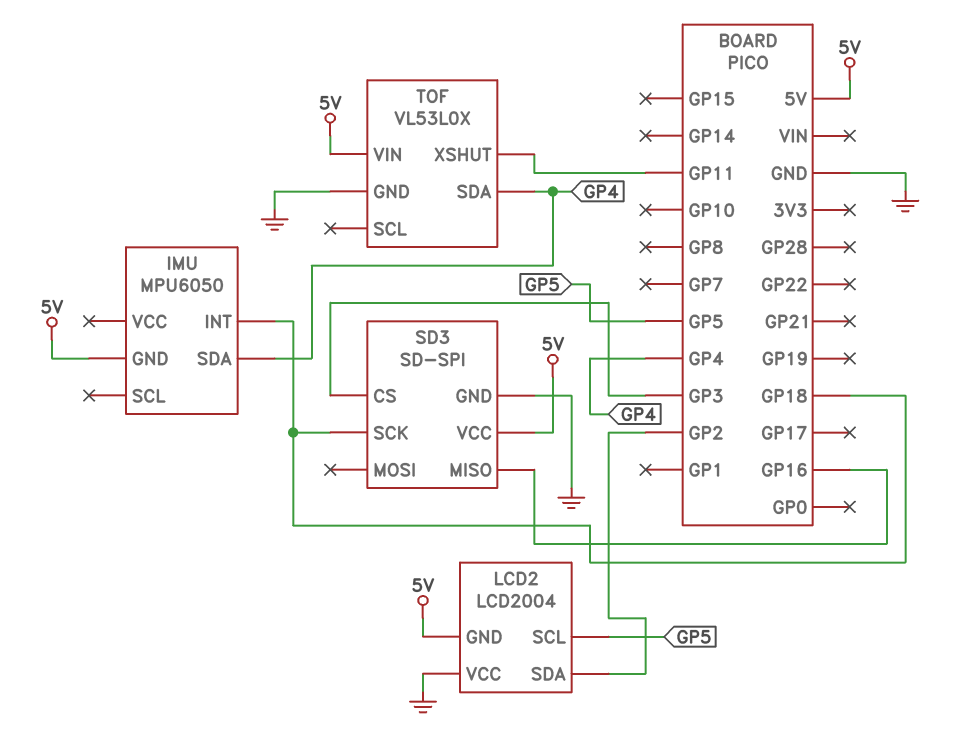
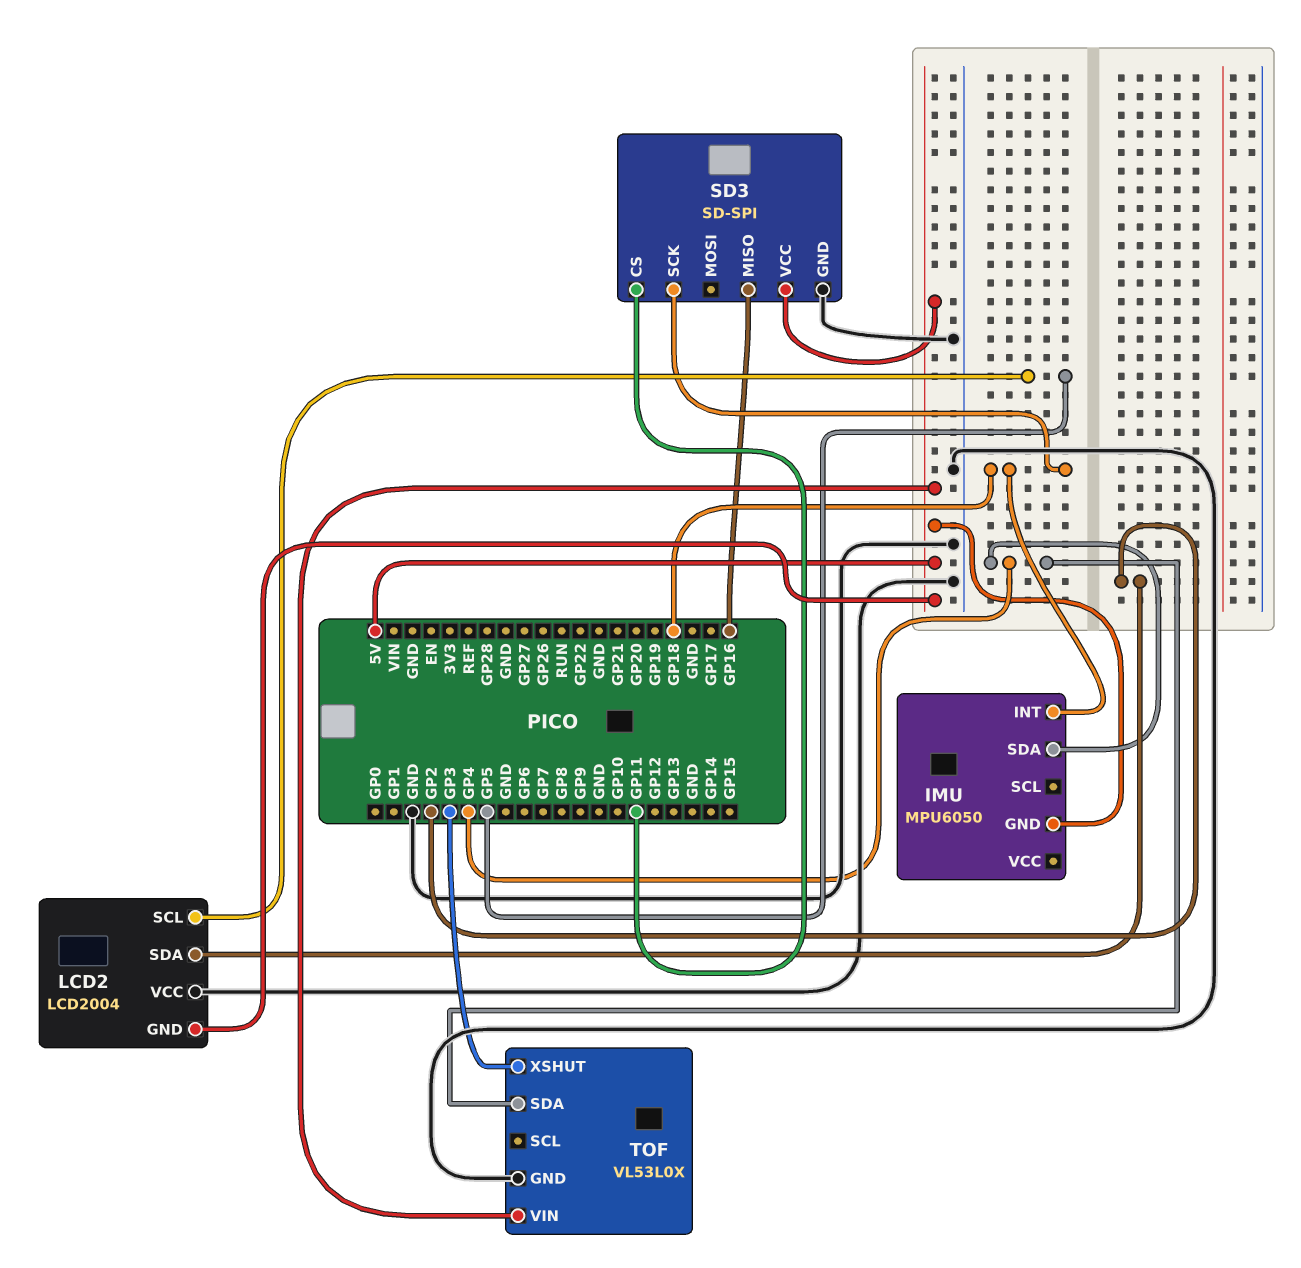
SD3 pin CS: GP3 -> GP11
TOF pin XSHUT: GP11 -> GP3

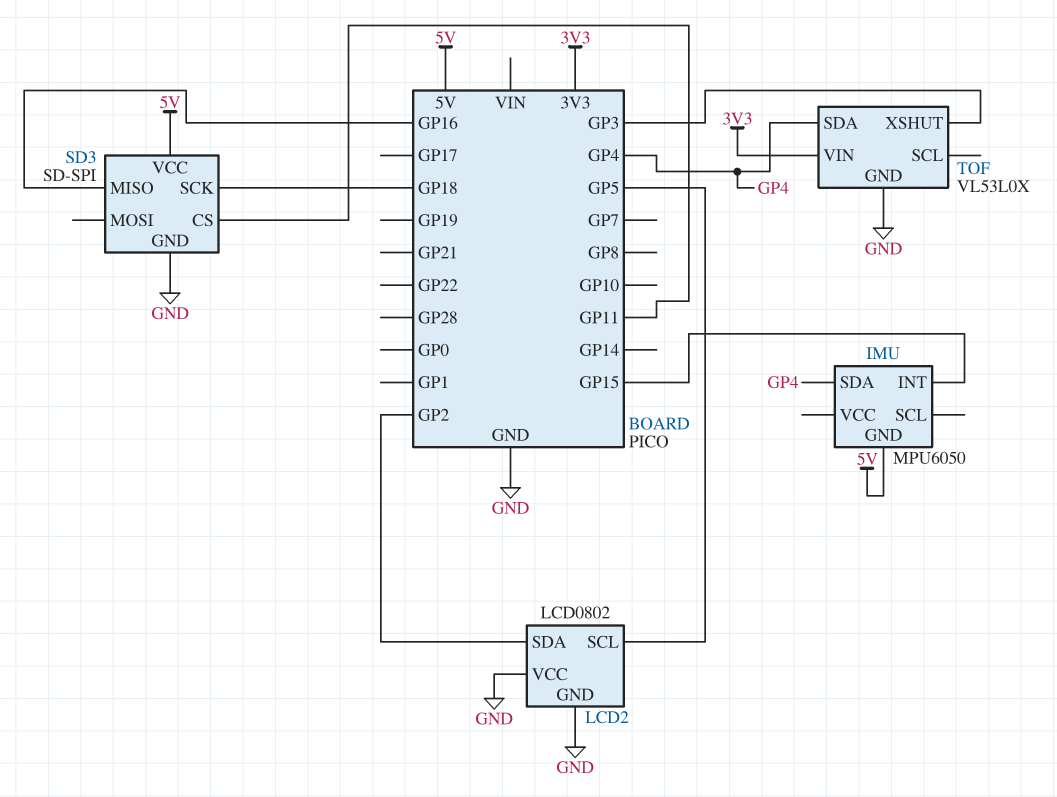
IMU pin INT: GP18 -> GP15
LCD2: LCD2004 -> LCD0802
LCD2 pin GND: 5V -> GND
TOF pin VIN: 5V -> 3V3

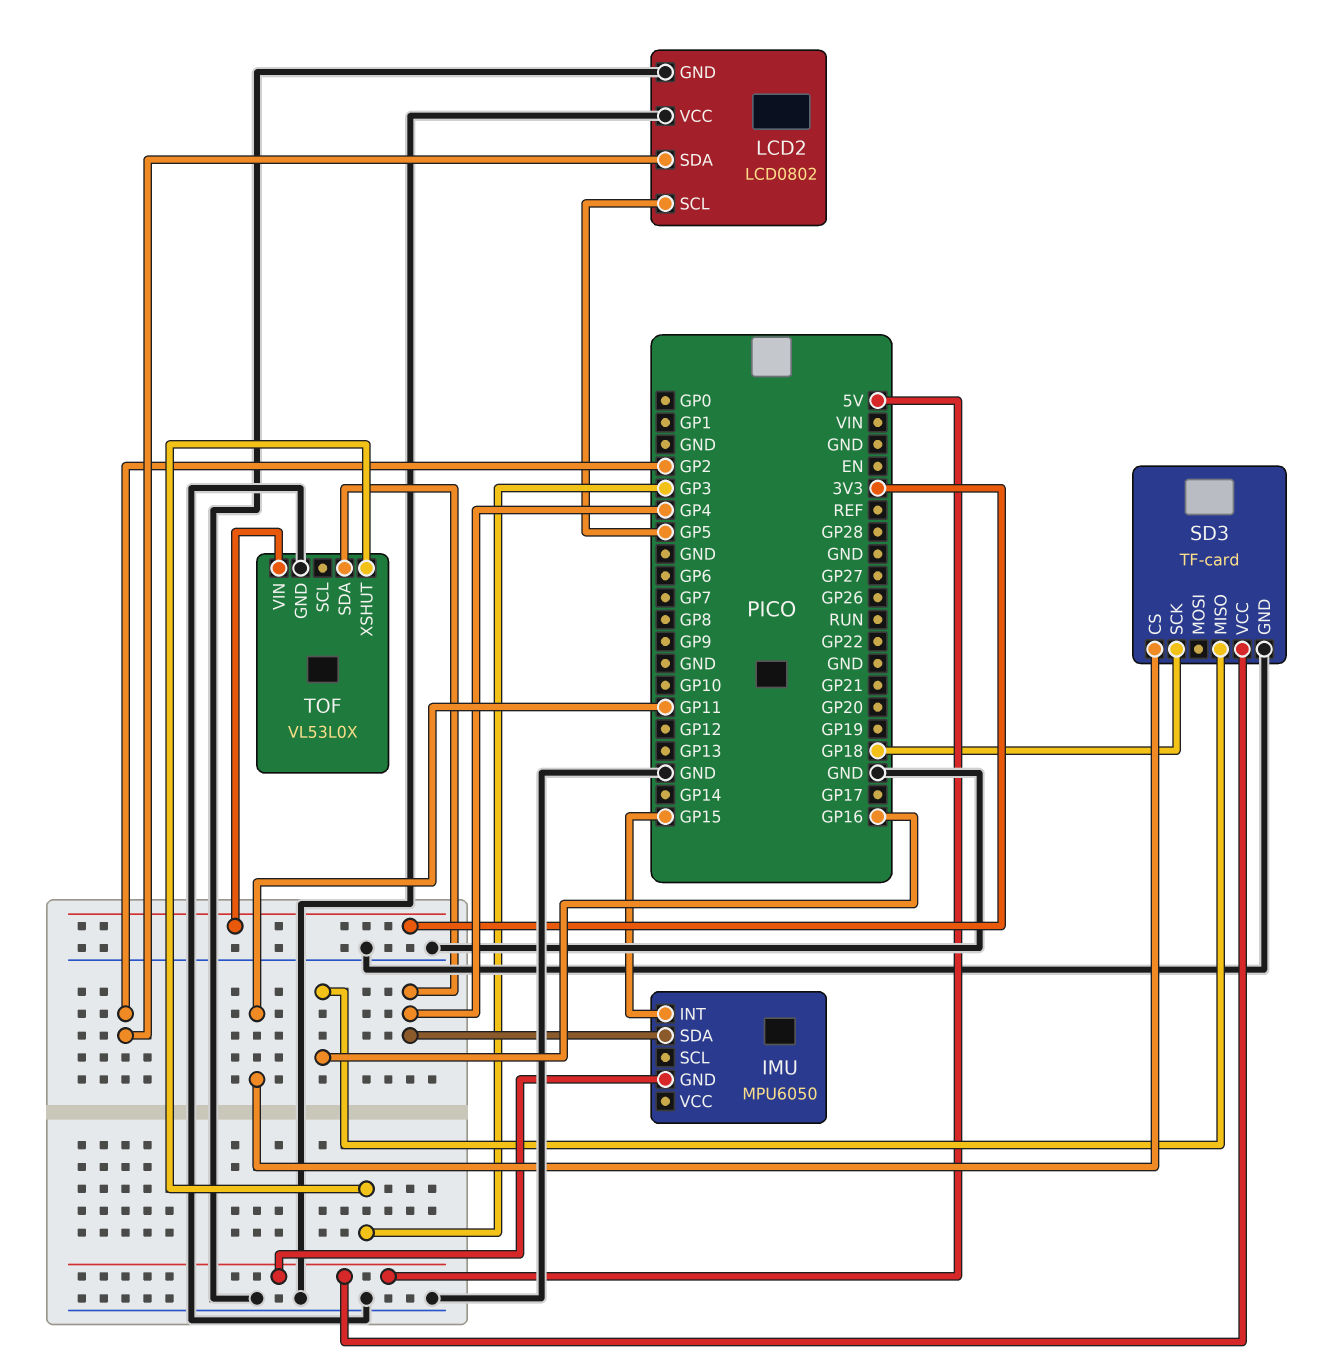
SD3: SD-SPI -> TF-card

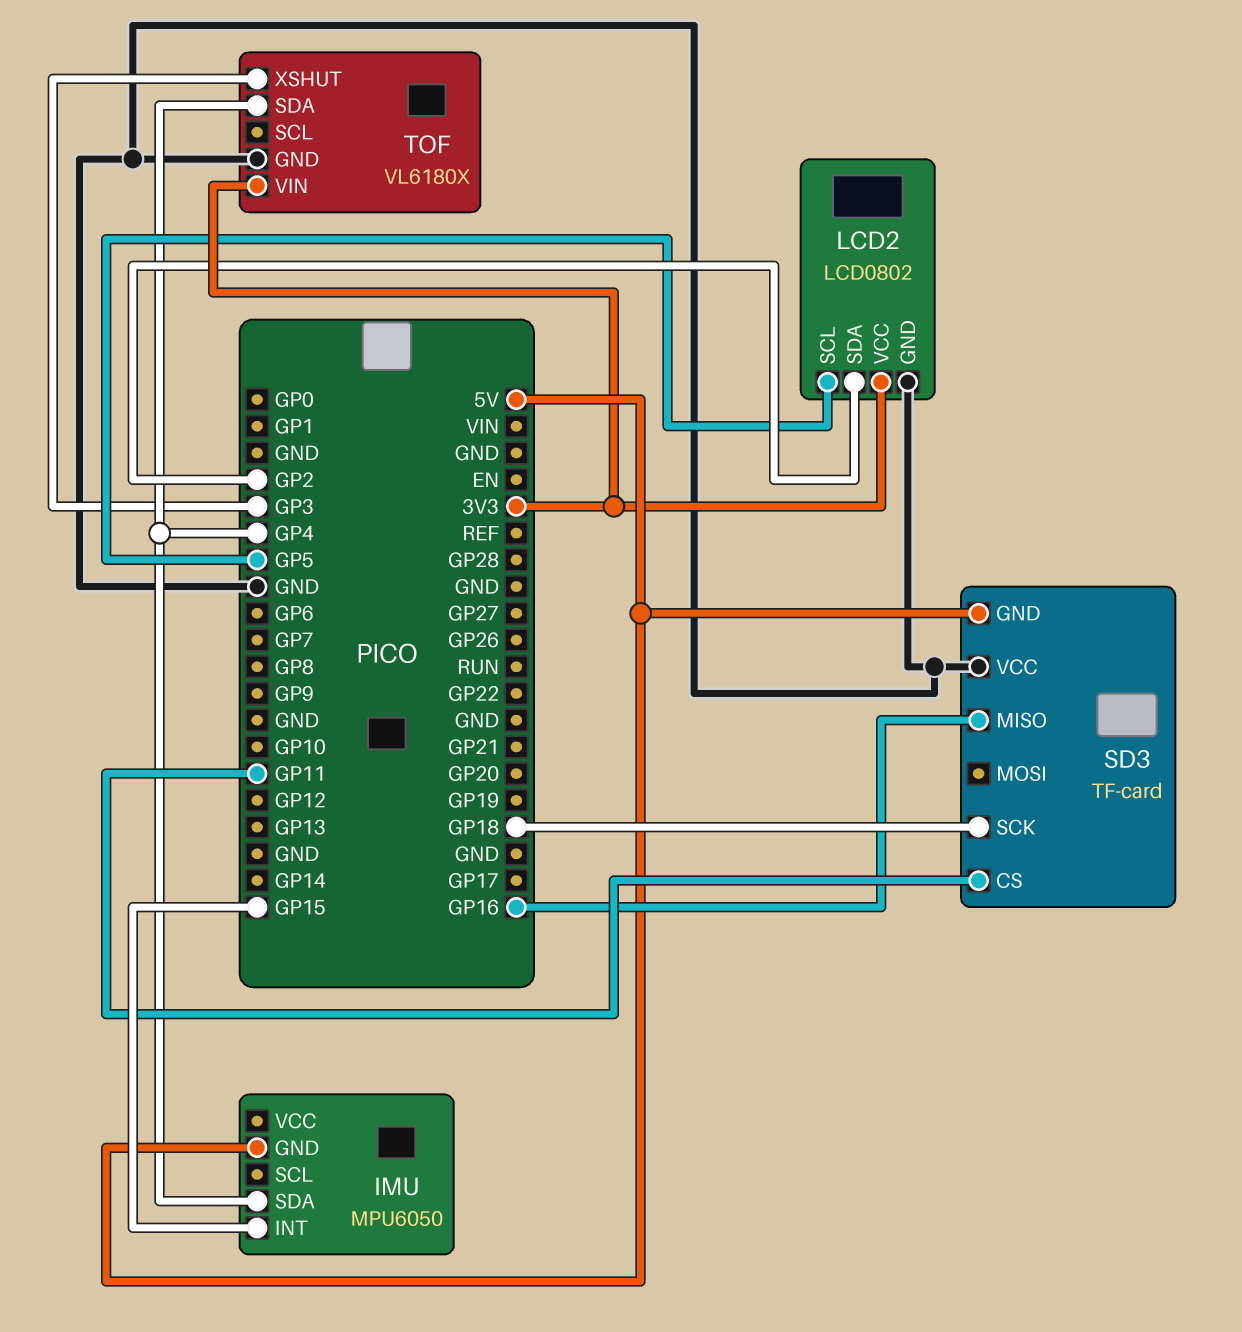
LCD2 pin VCC: GND -> 3V3
SD3 pin GND: GND -> 5V
SD3 pin VCC: 5V -> GND
TOF: VL53L0X -> VL6180X

